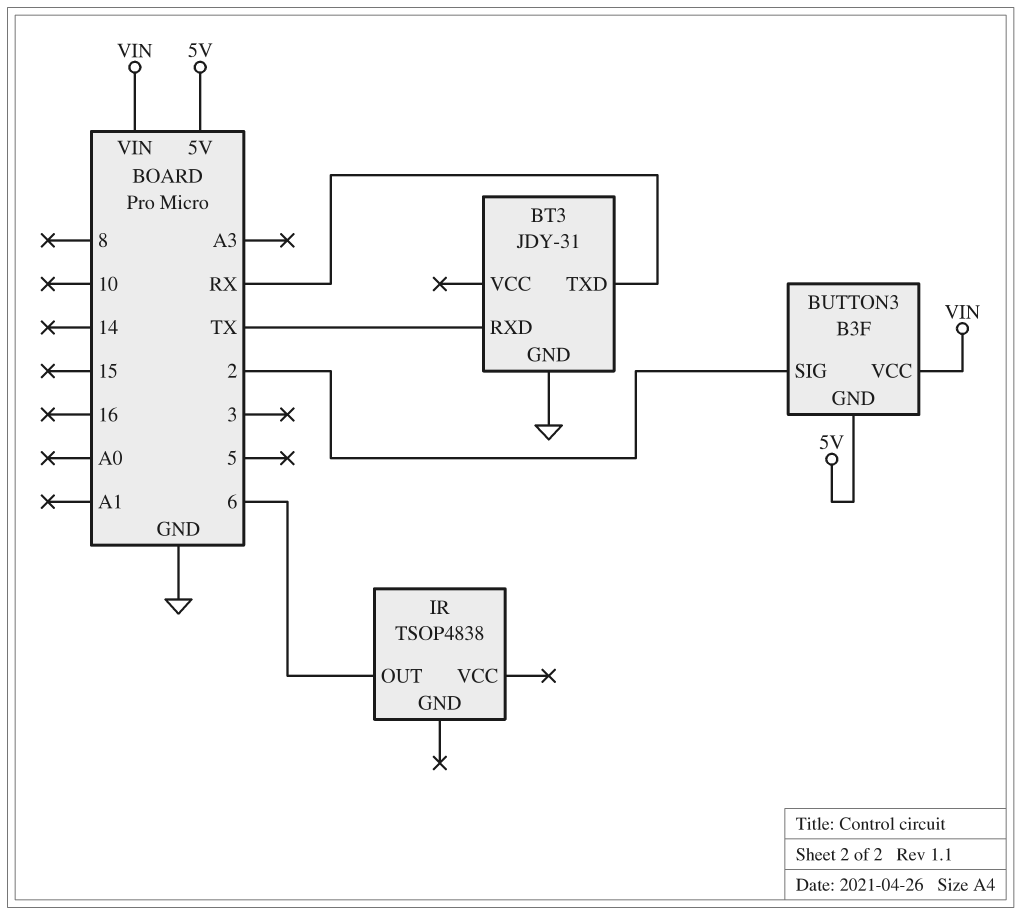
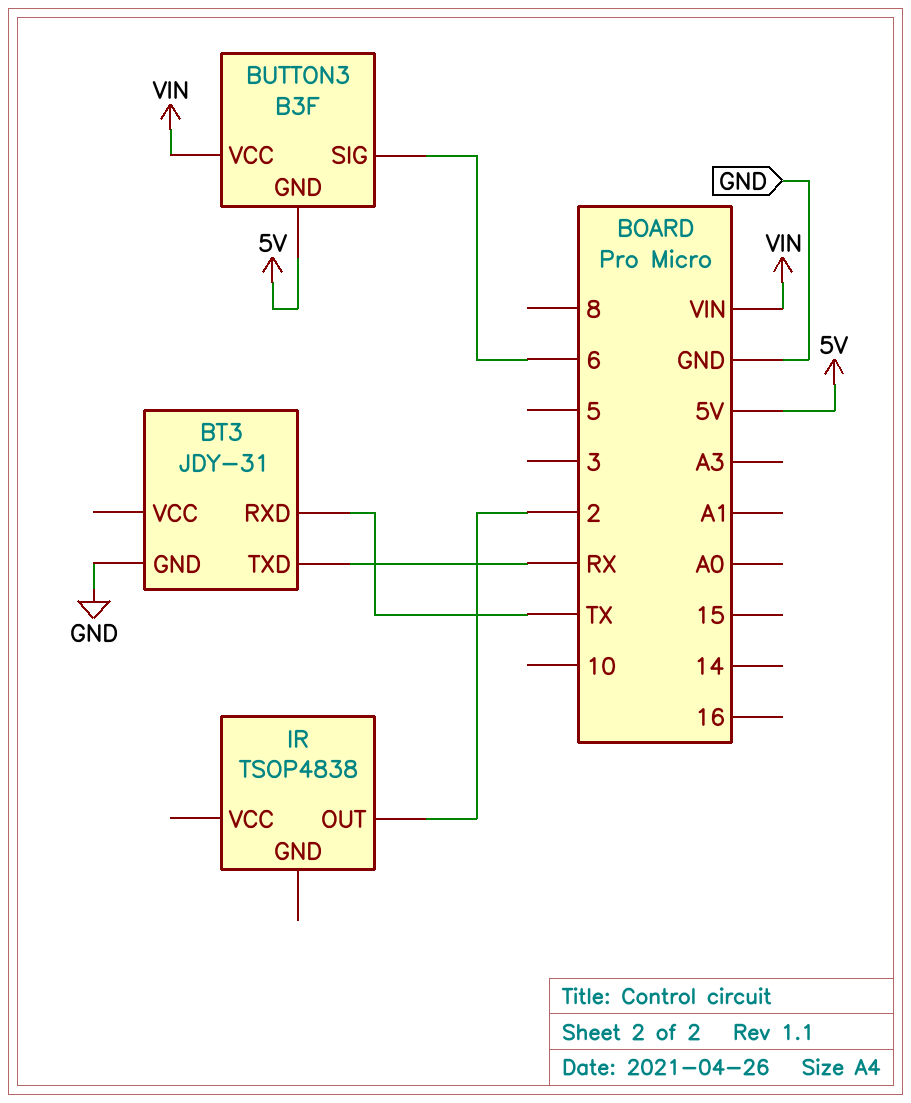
BUTTON3 pin SIG: 2 -> 6
IR pin OUT: 6 -> 2

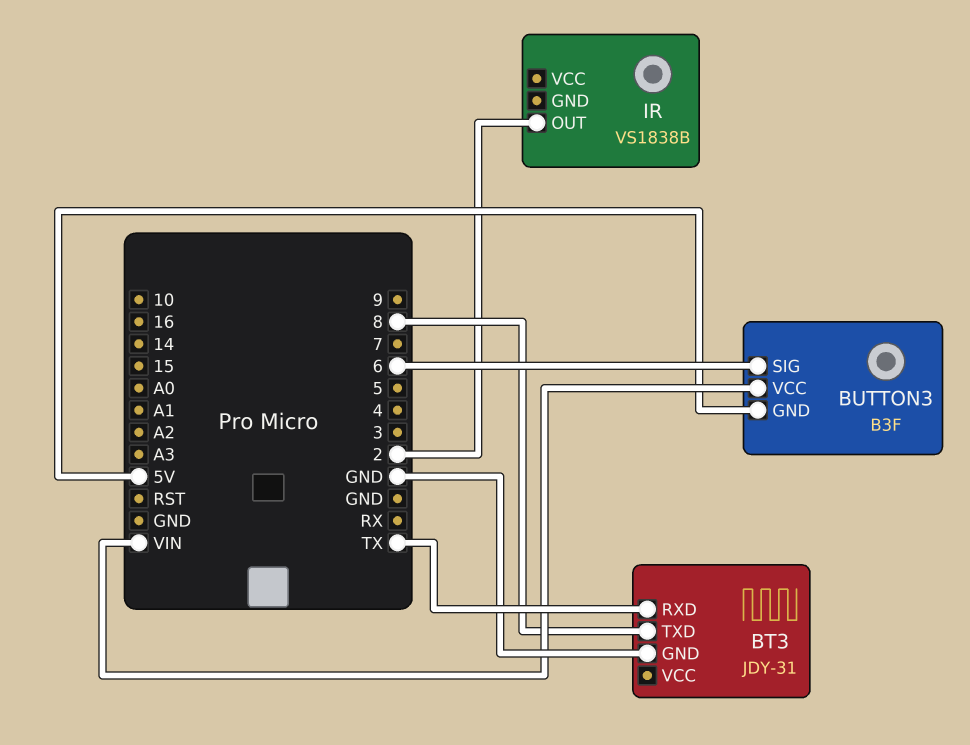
BT3 pin TXD: RX -> 8
IR: TSOP4838 -> VS1838B

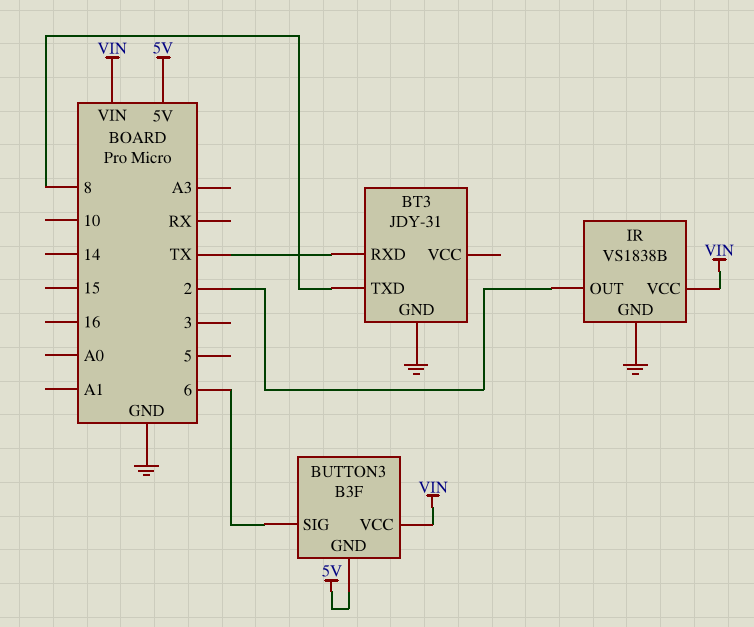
IR pin GND: none -> GND
IR pin VCC: none -> VIN

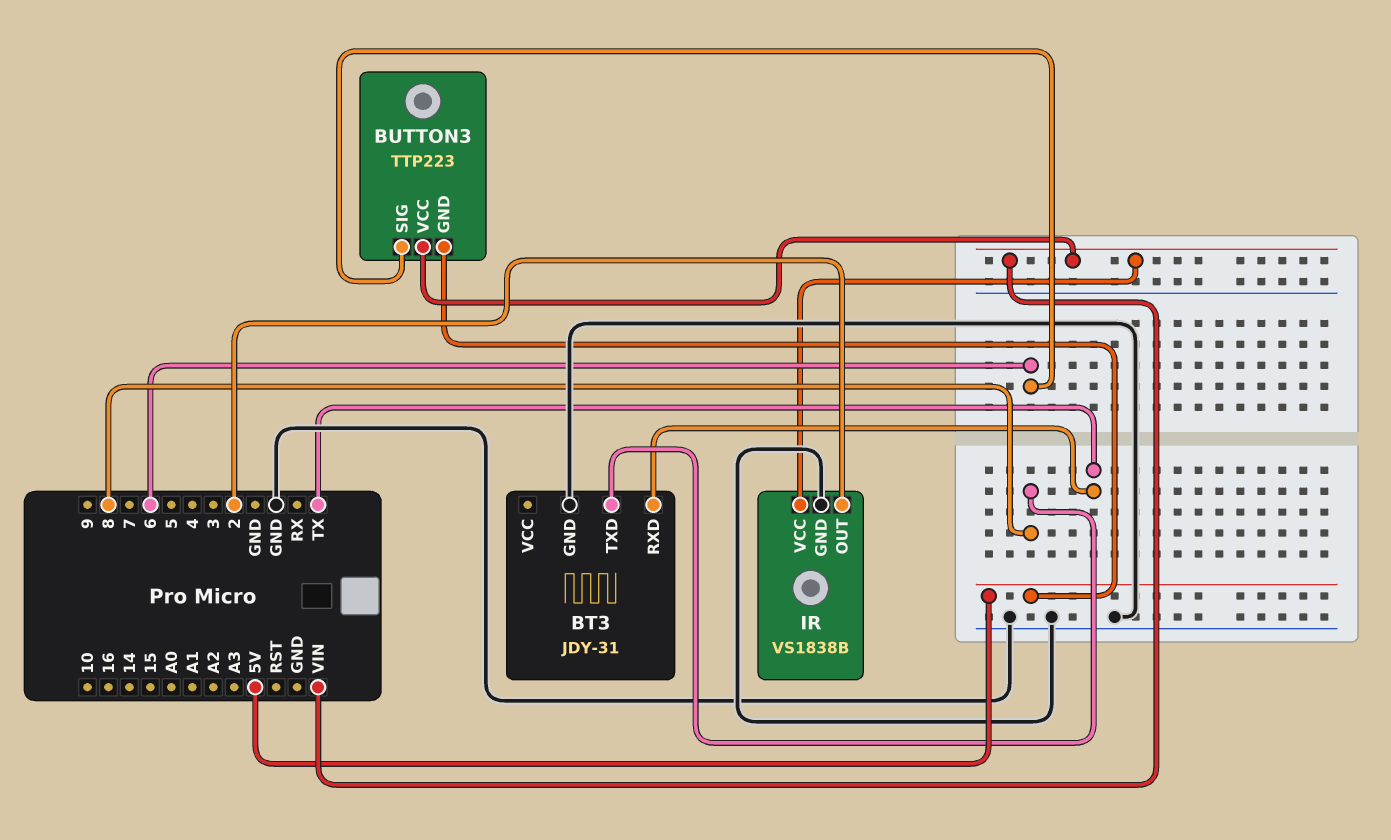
BUTTON3: B3F -> TTP223

